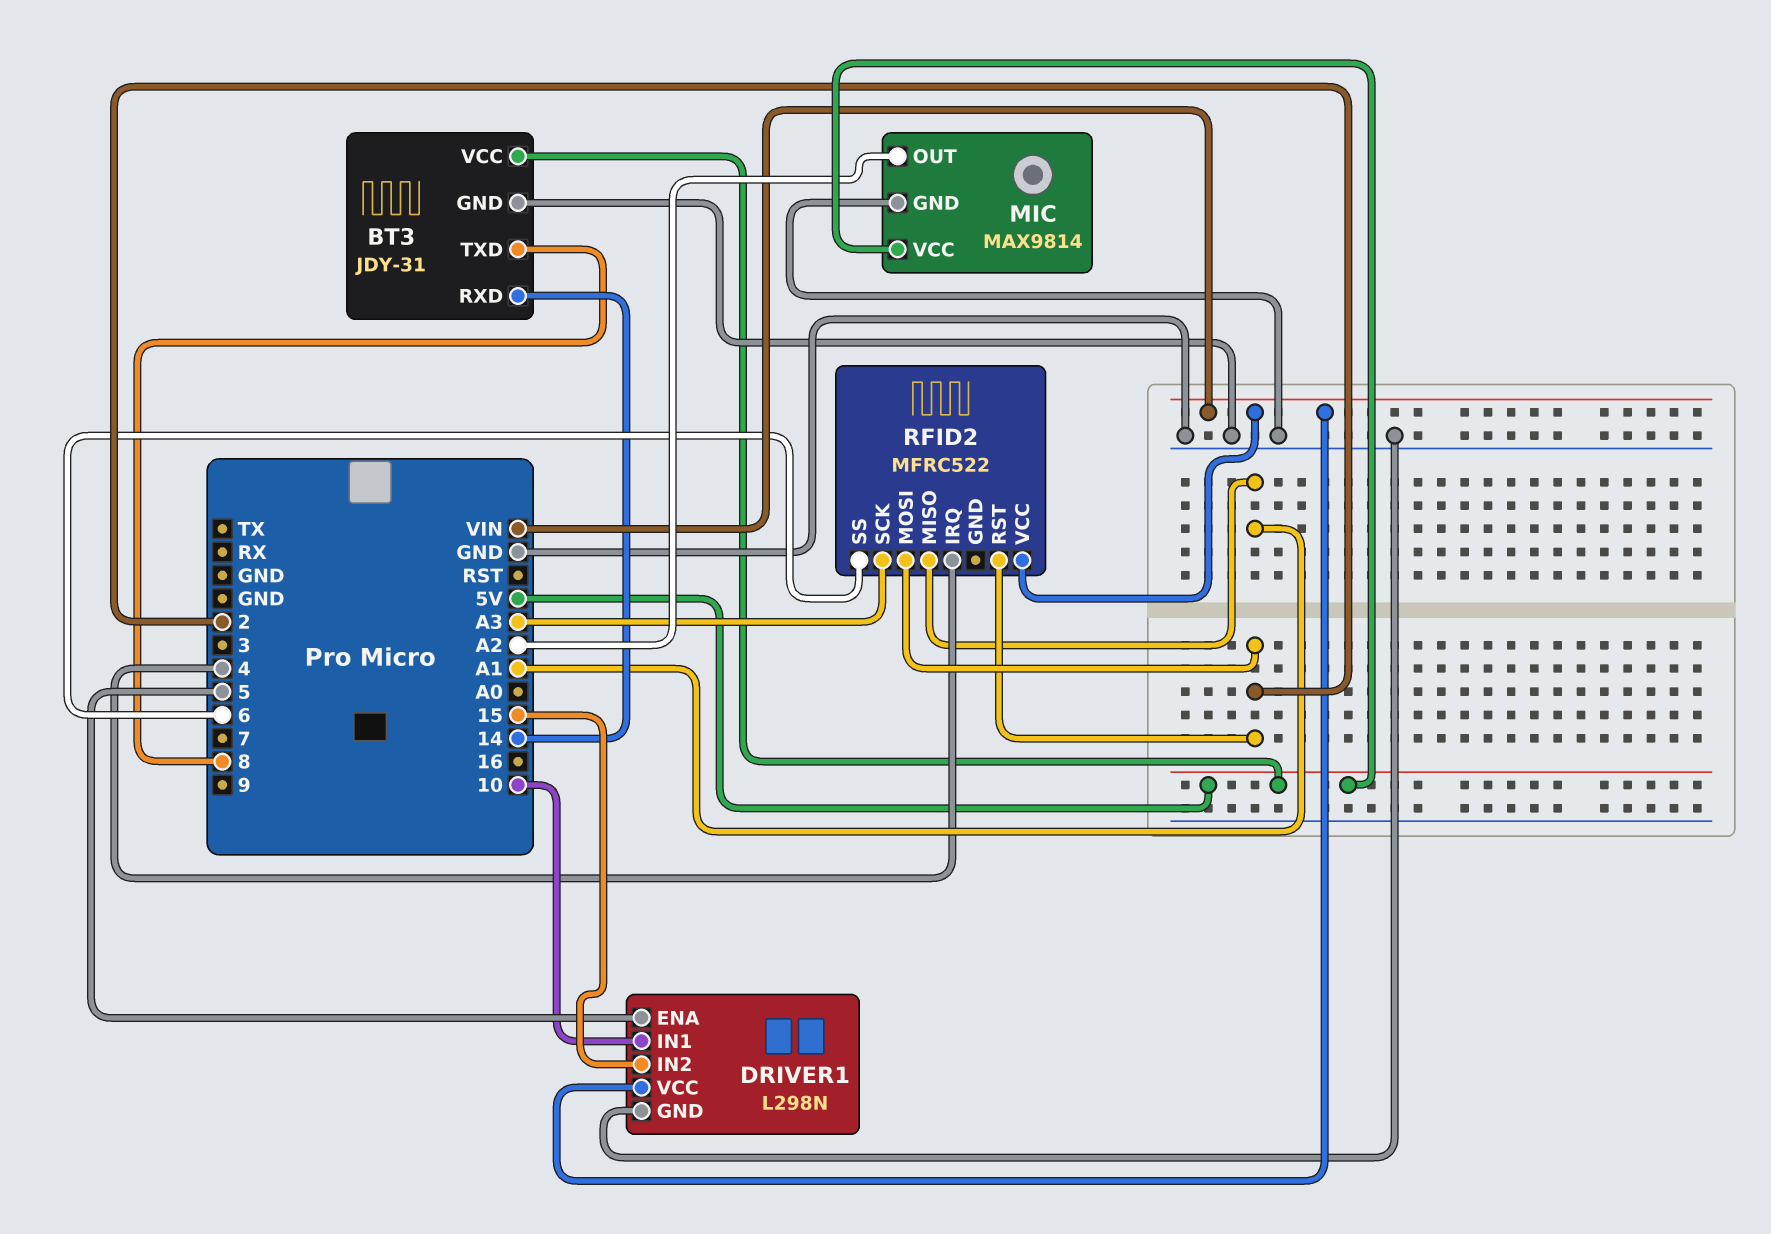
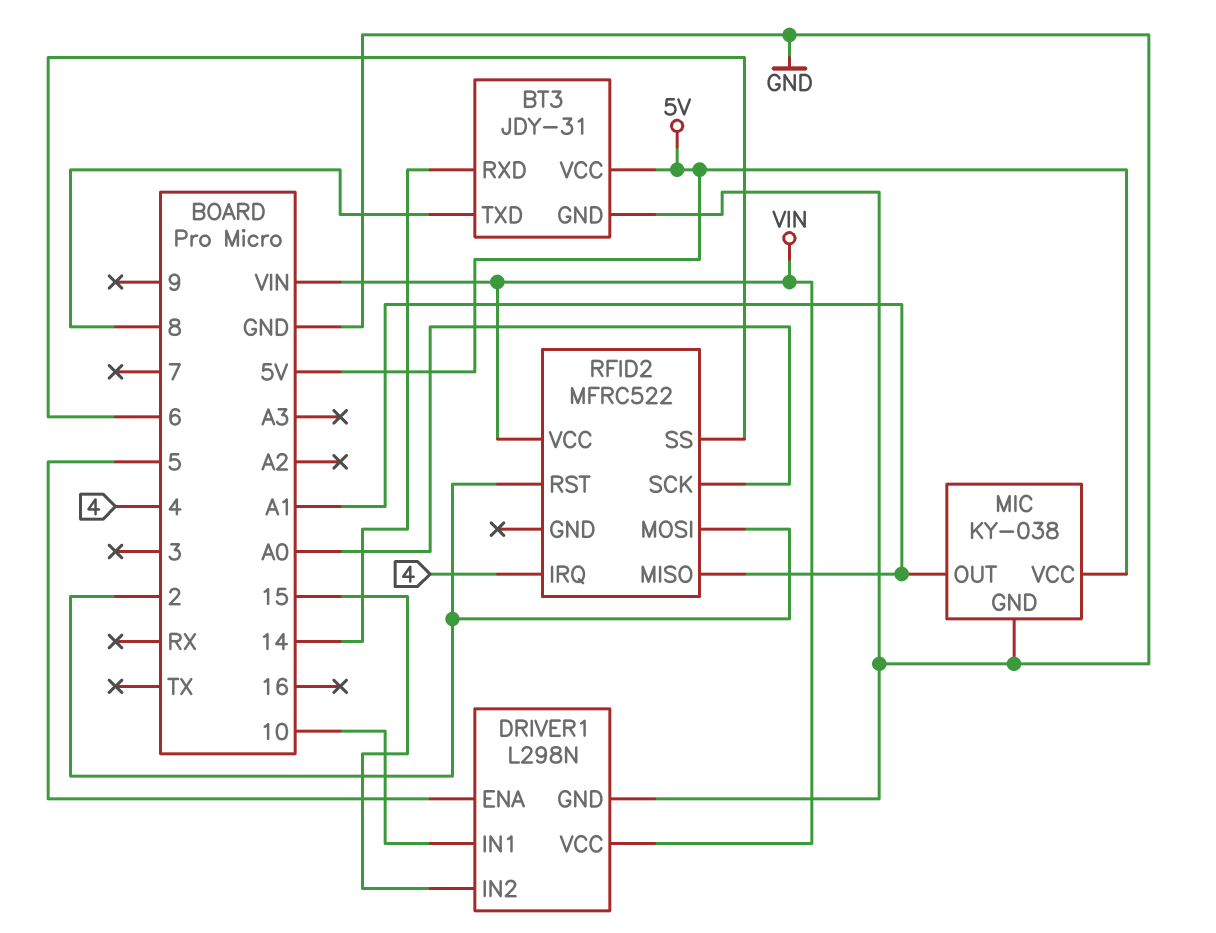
MIC: MAX9814 -> KY-038
MIC pin OUT: A2 -> A1
RFID2 pin SCK: A3 -> A0

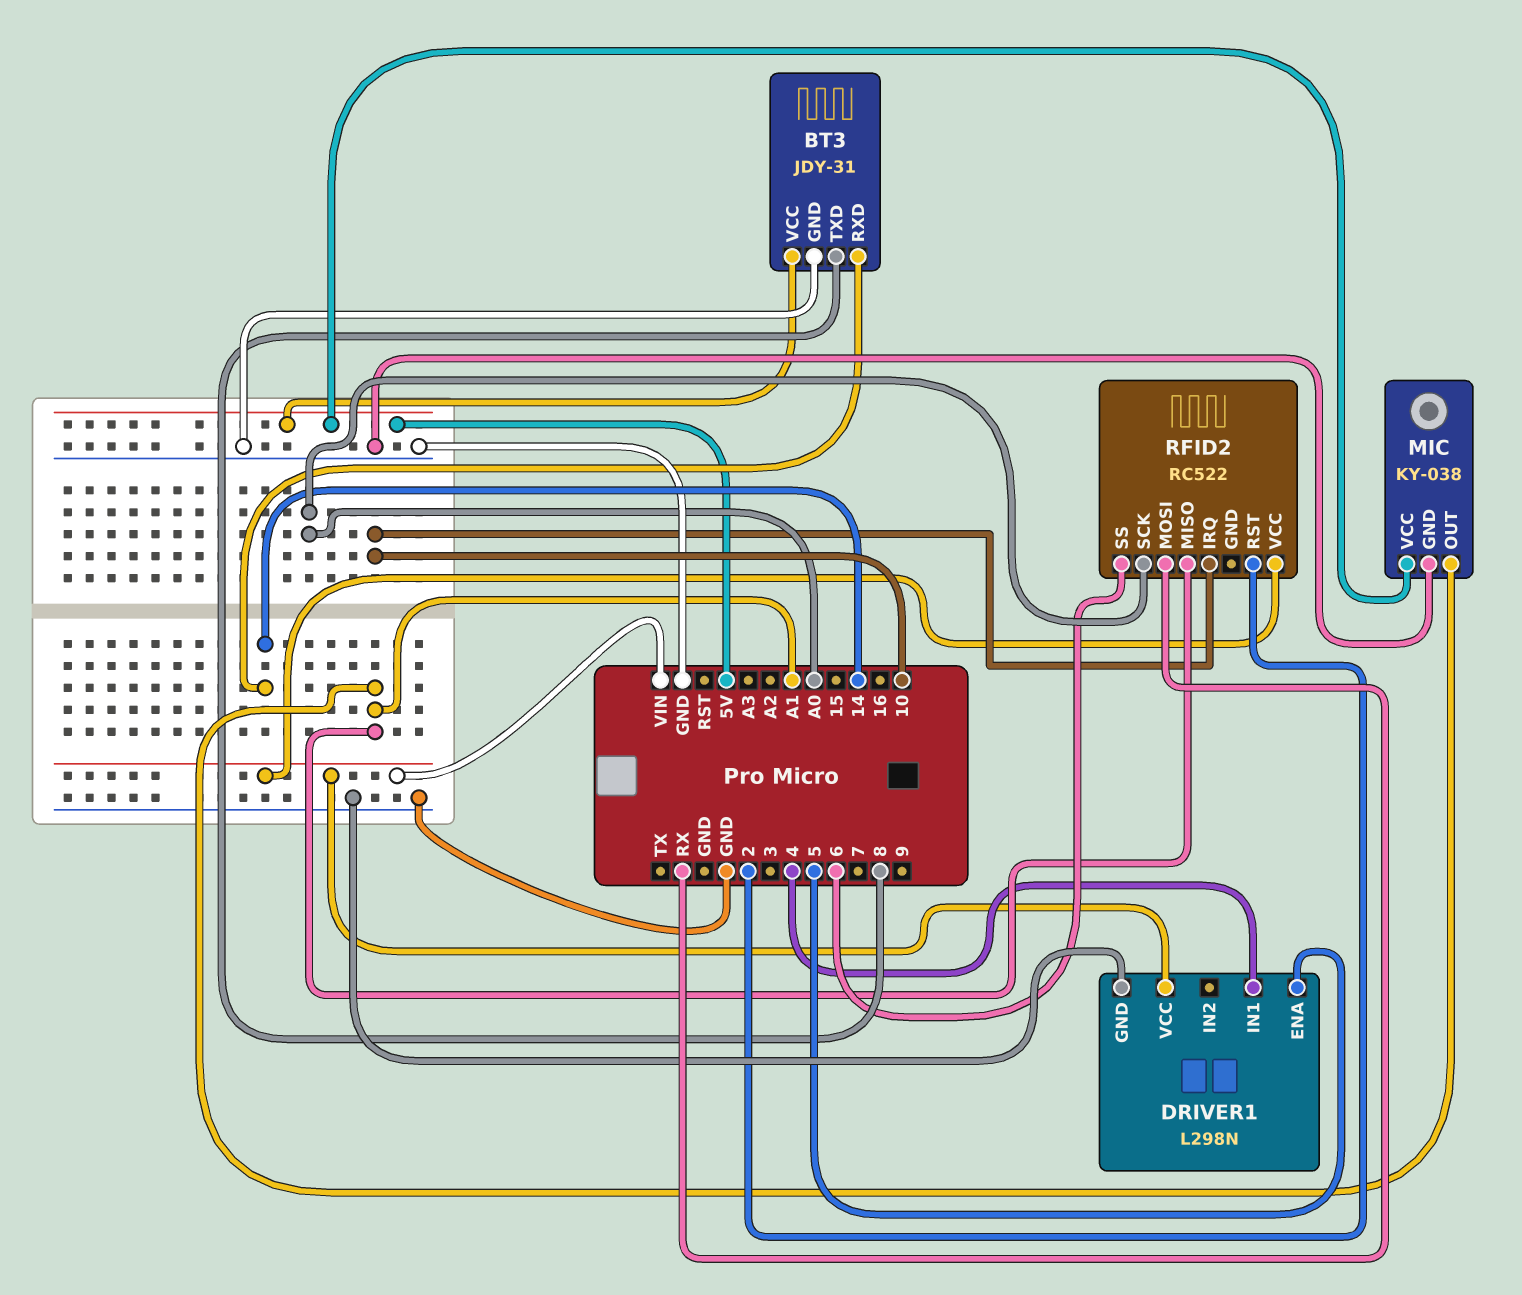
DRIVER1 pin IN1: 10 -> 4
DRIVER1 pin IN2: 15 -> none
RFID2: MFRC522 -> RC522
RFID2 pin IRQ: 4 -> 10
RFID2 pin MOSI: 2 -> RX

